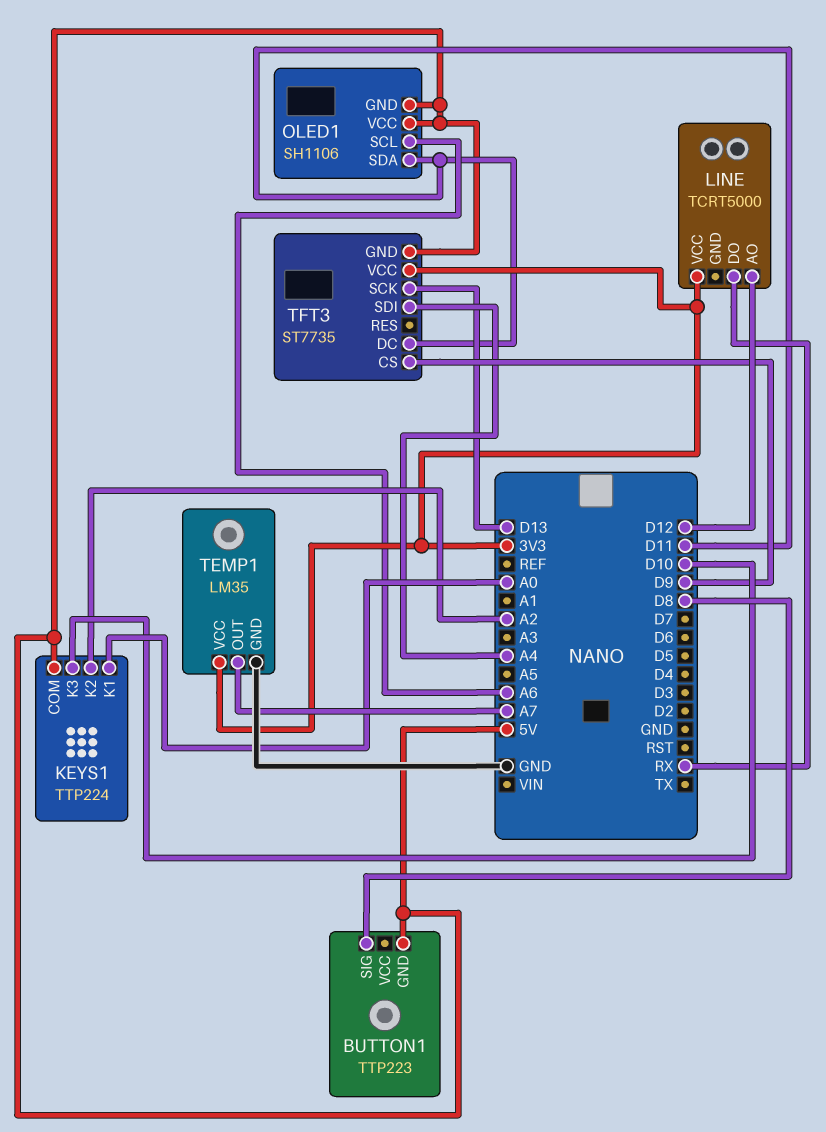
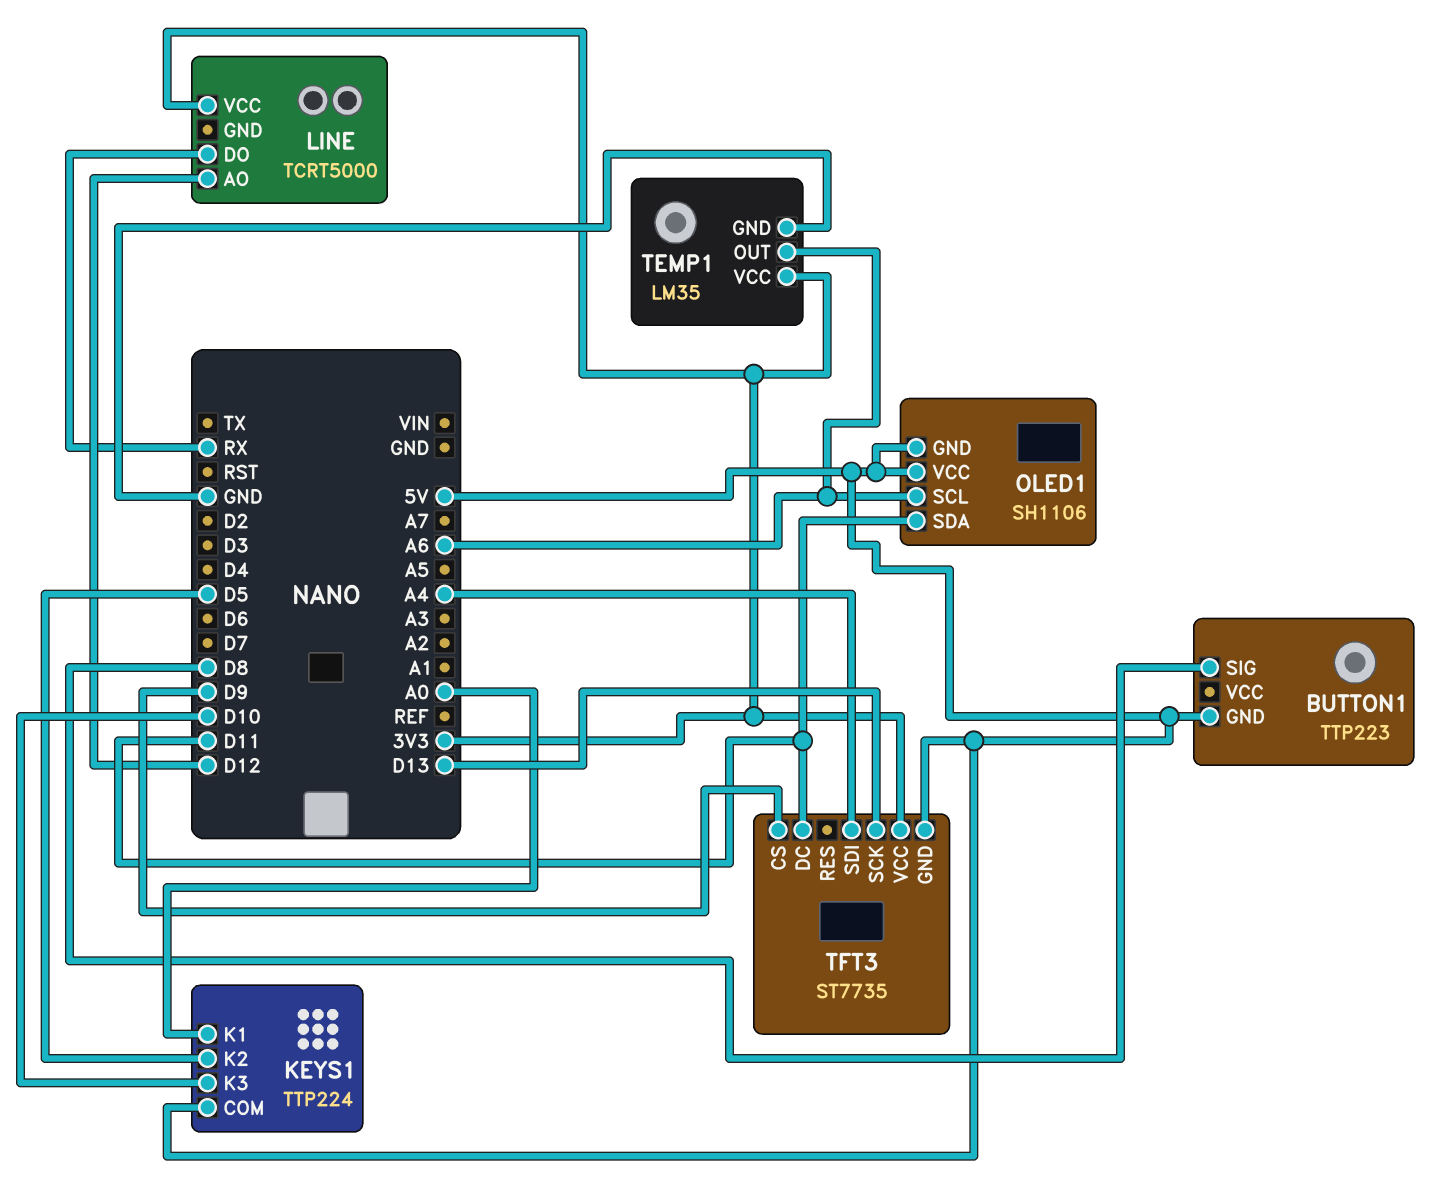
KEYS1 pin K2: A2 -> D5
TEMP1 pin OUT: A7 -> A6

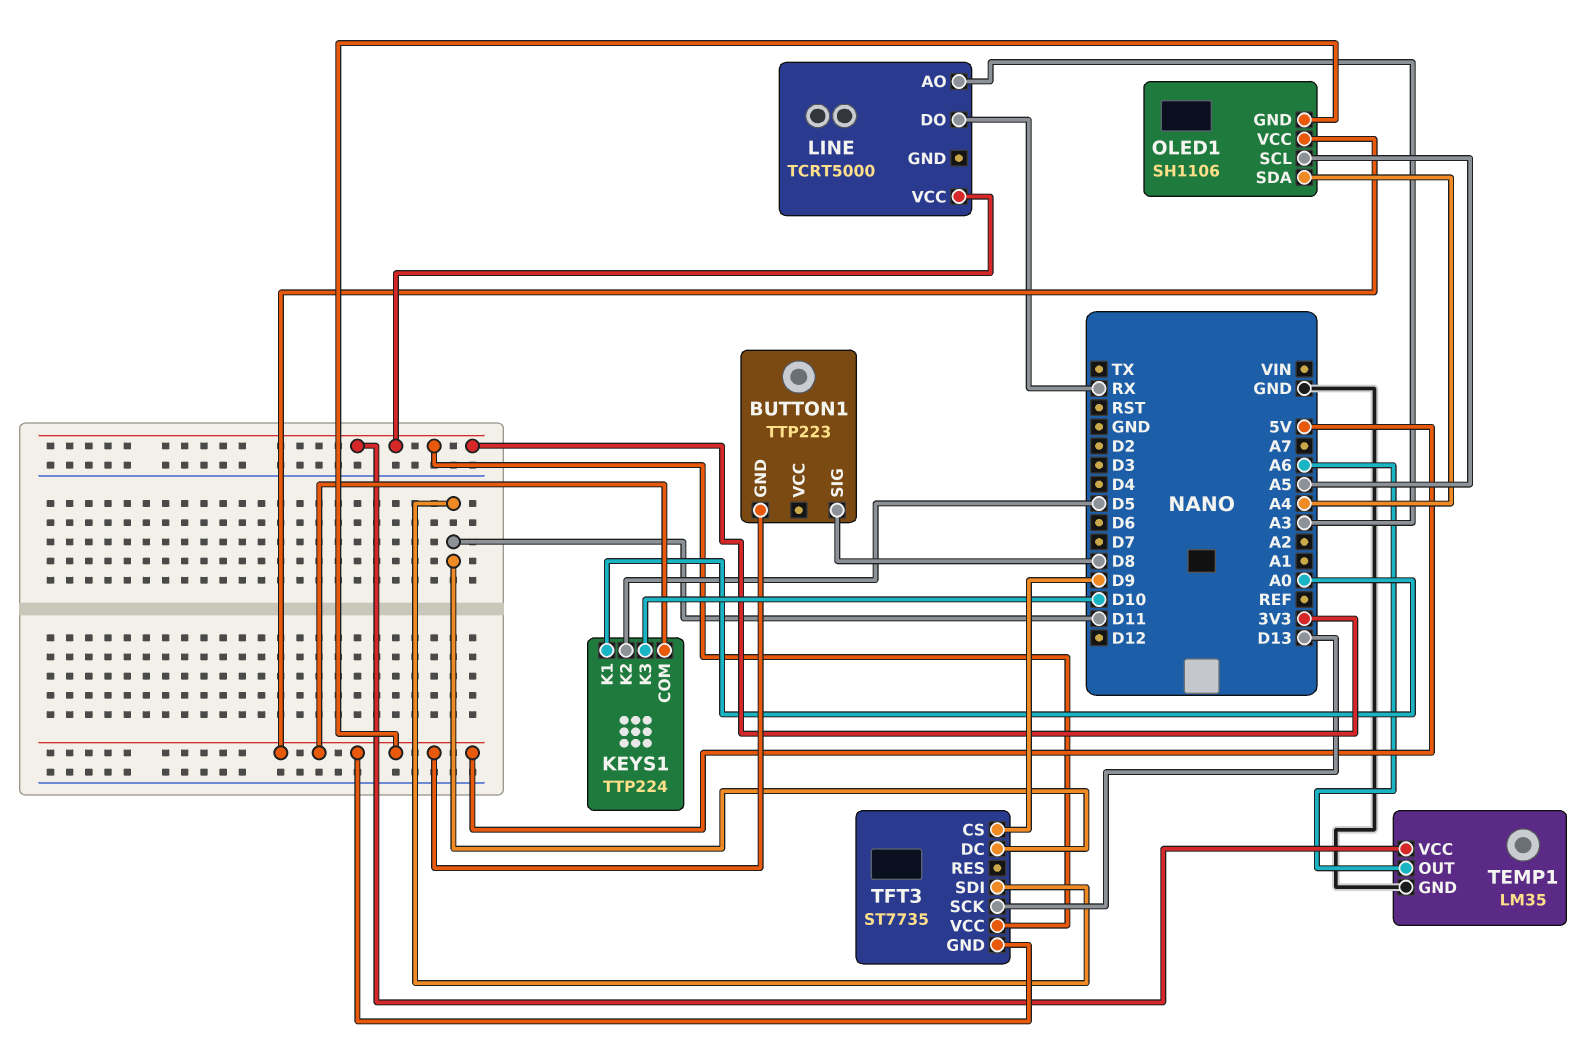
LINE pin AO: D12 -> A3
OLED1 pin SCL: A6 -> A5
OLED1 pin SDA: D11 -> A4
TFT3 pin SDI: A4 -> D11

